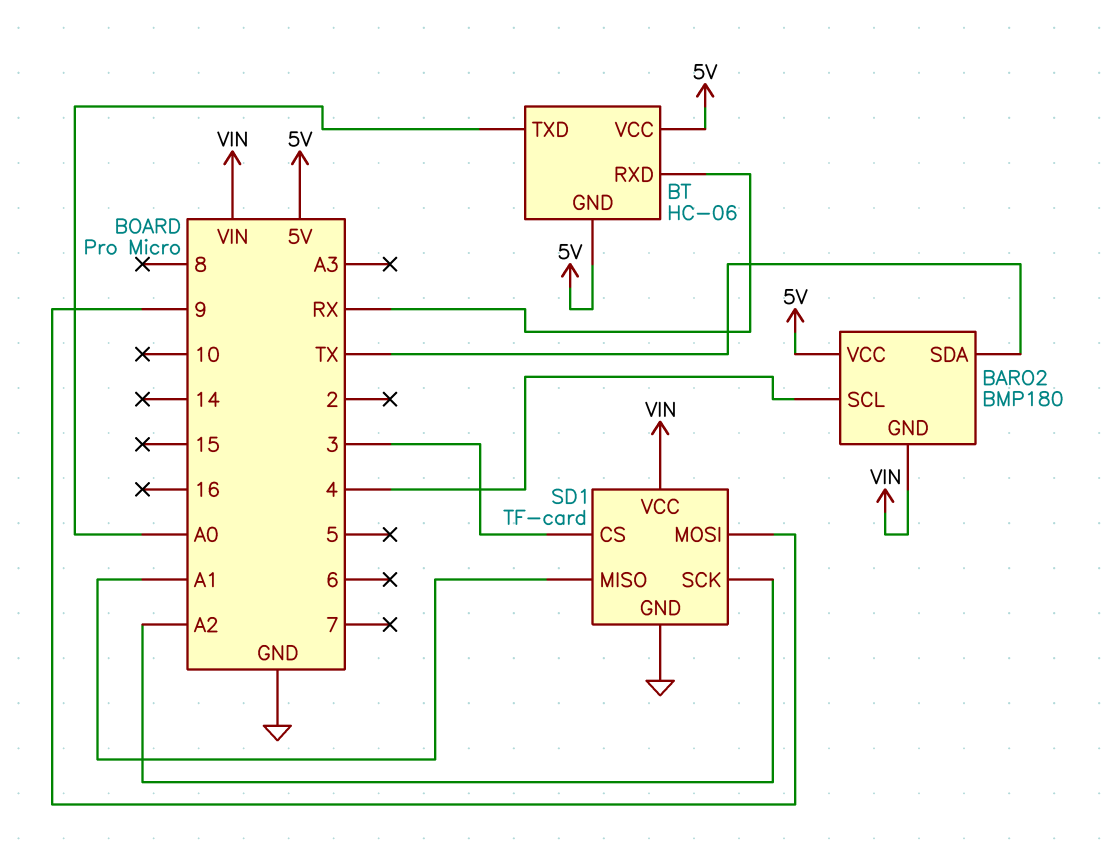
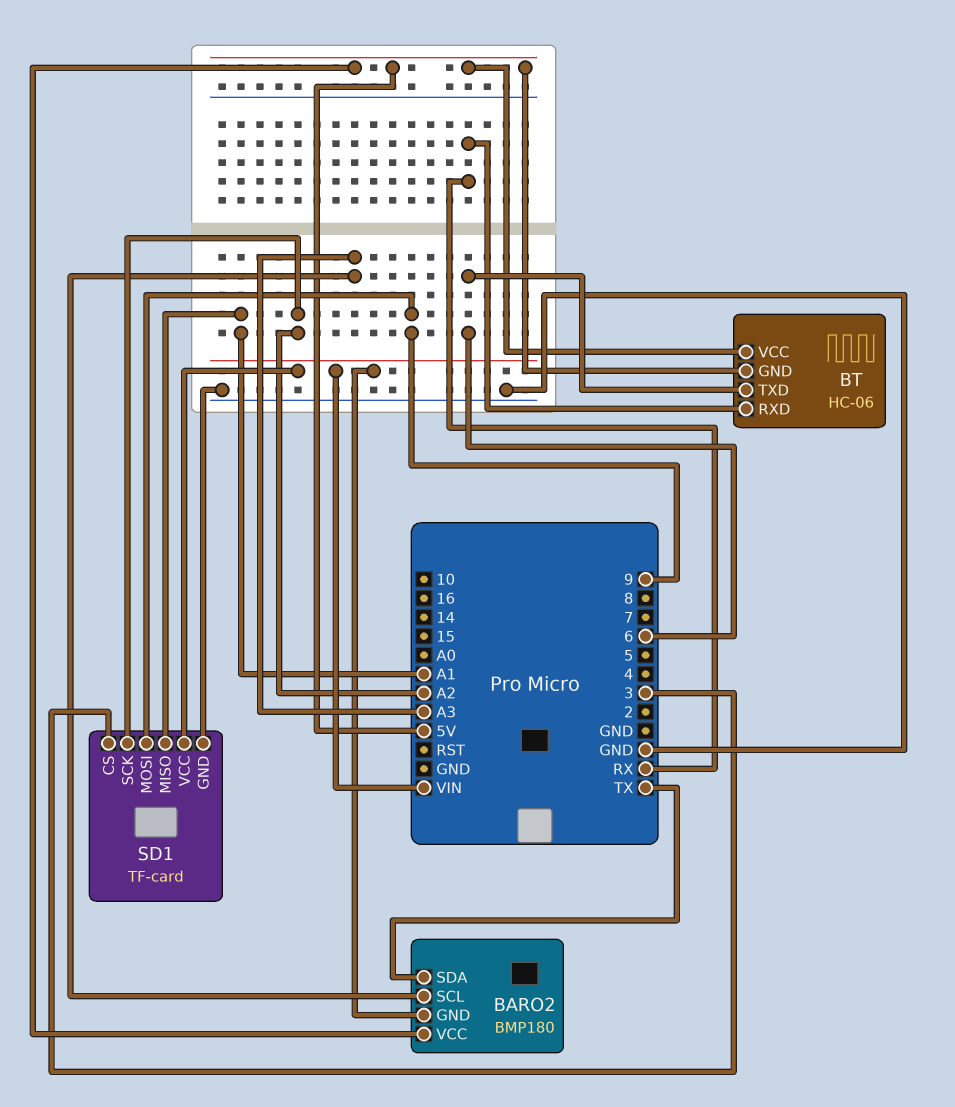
BARO2 pin SCL: 4 -> A3
BT pin TXD: A0 -> 6

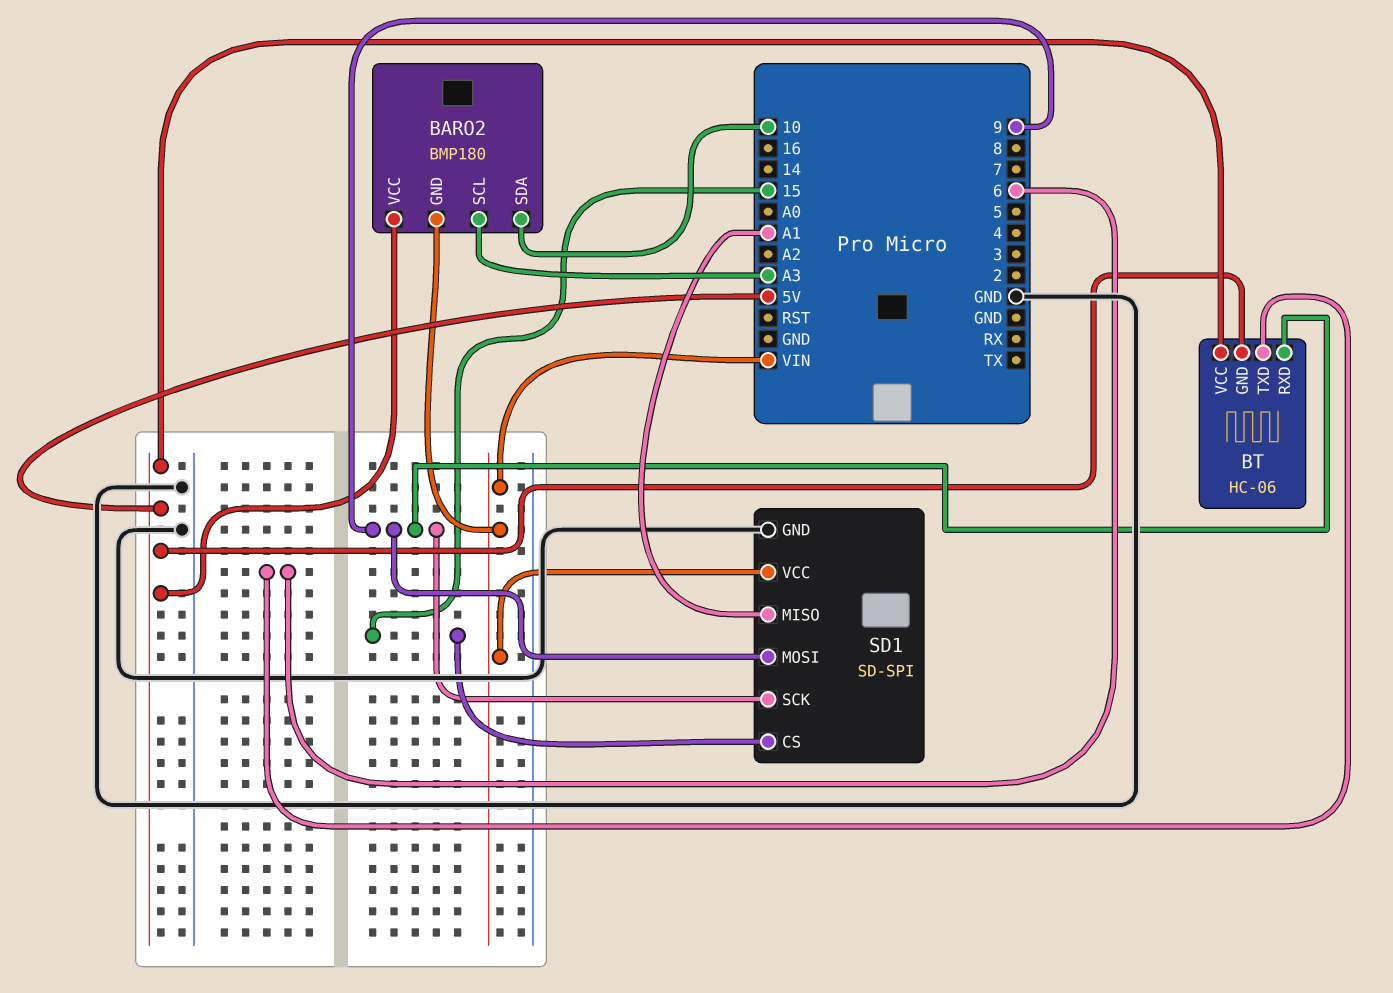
BARO2 pin SDA: TX -> 10
BT pin RXD: RX -> 9
SD1: TF-card -> SD-SPI
SD1 pin CS: 3 -> 15
SD1 pin SCK: A2 -> 9

